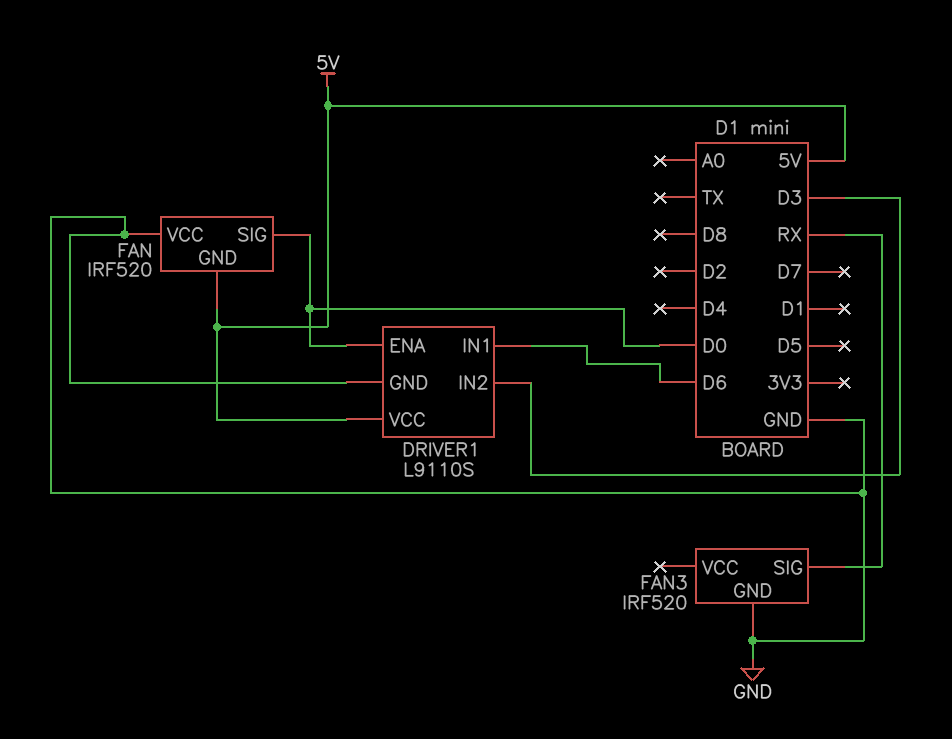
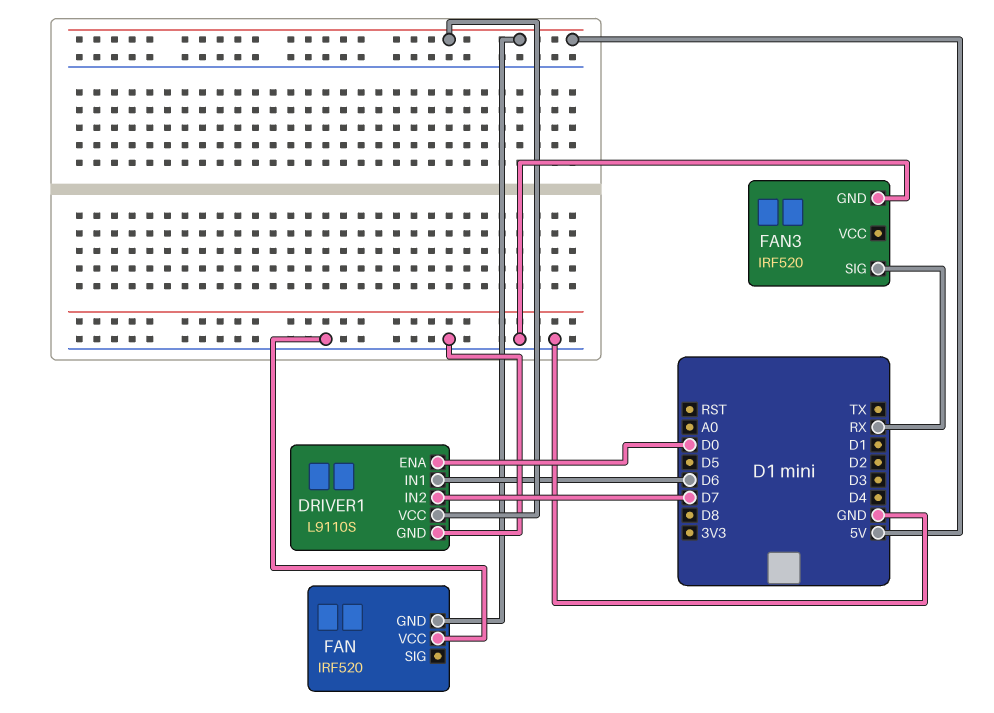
DRIVER1 pin IN2: D3 -> D7
FAN pin SIG: D0 -> none

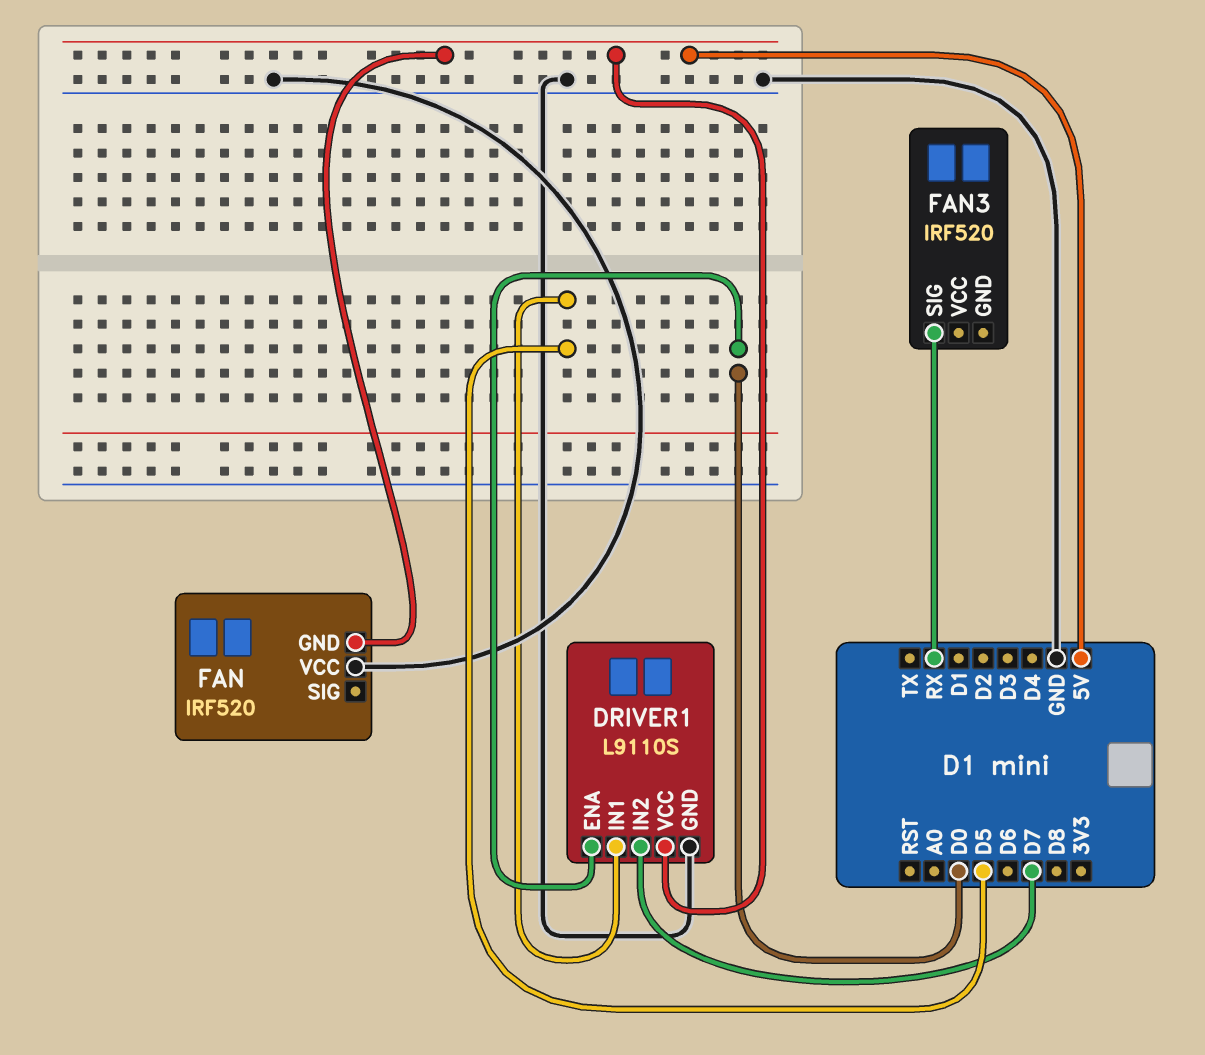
DRIVER1 pin IN1: D6 -> D5
FAN3 pin GND: GND -> none

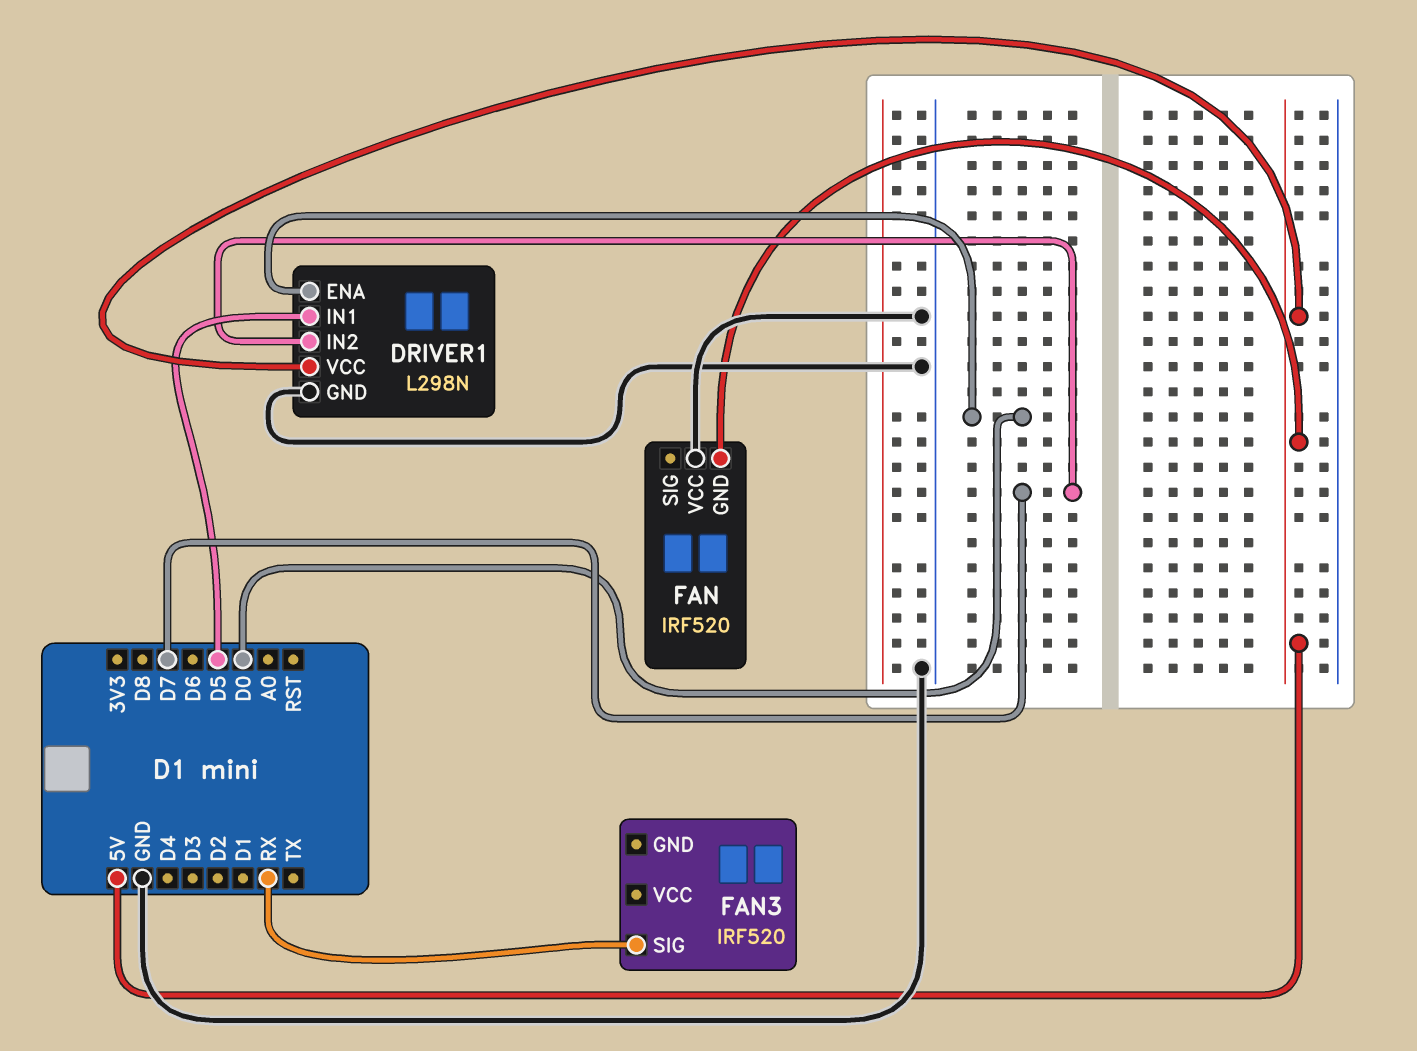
DRIVER1: L9110S -> L298N

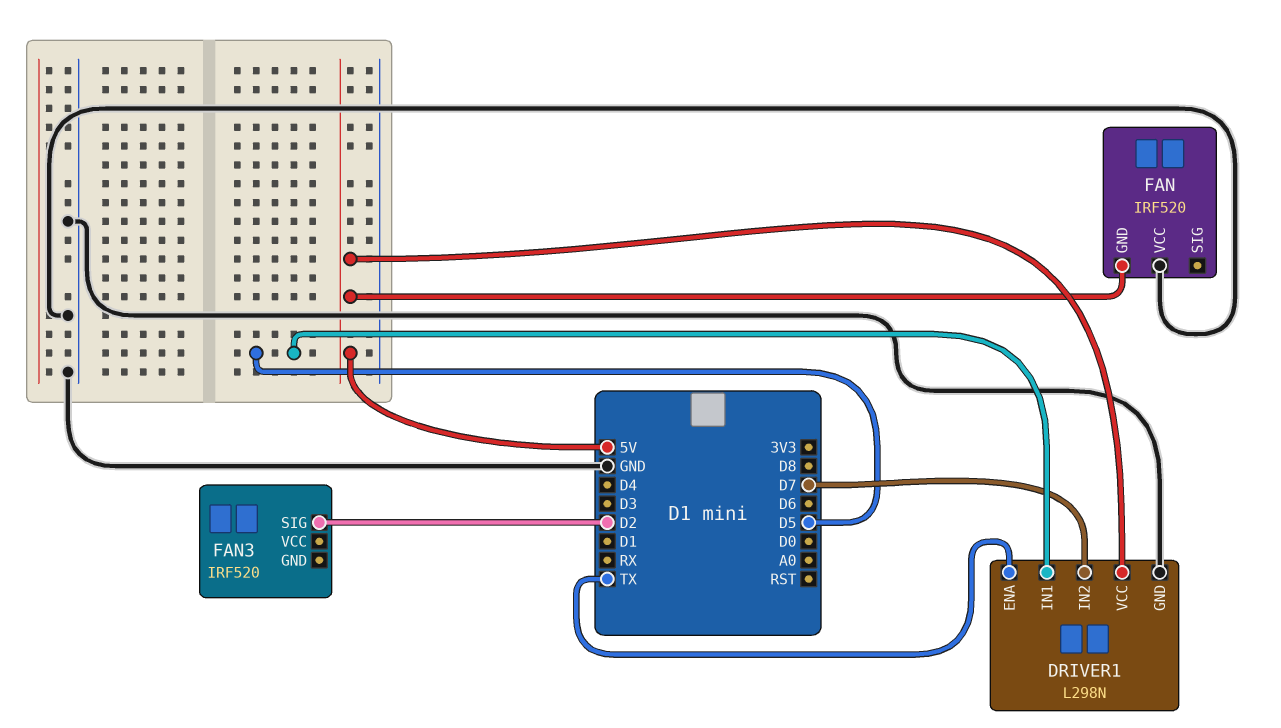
DRIVER1 pin ENA: D0 -> TX
FAN3 pin SIG: RX -> D2

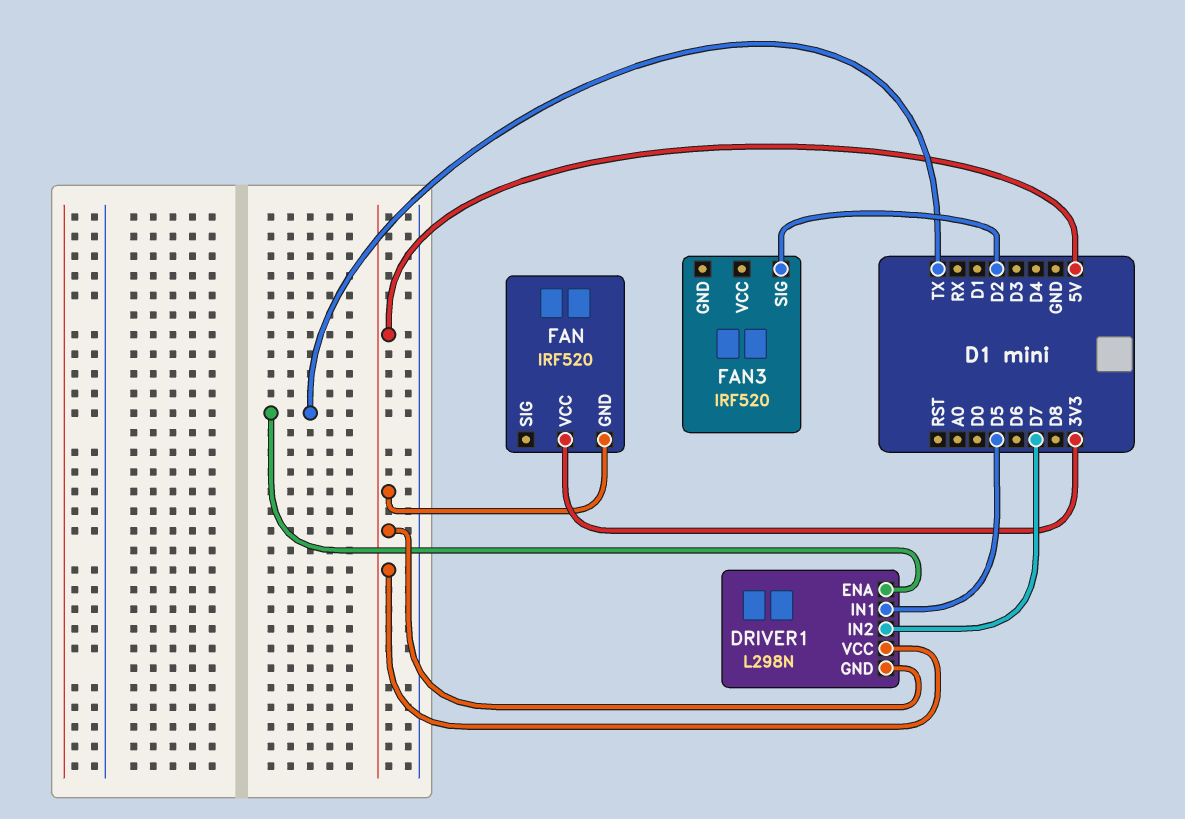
DRIVER1 pin GND: GND -> 5V
FAN pin VCC: GND -> 3V3

